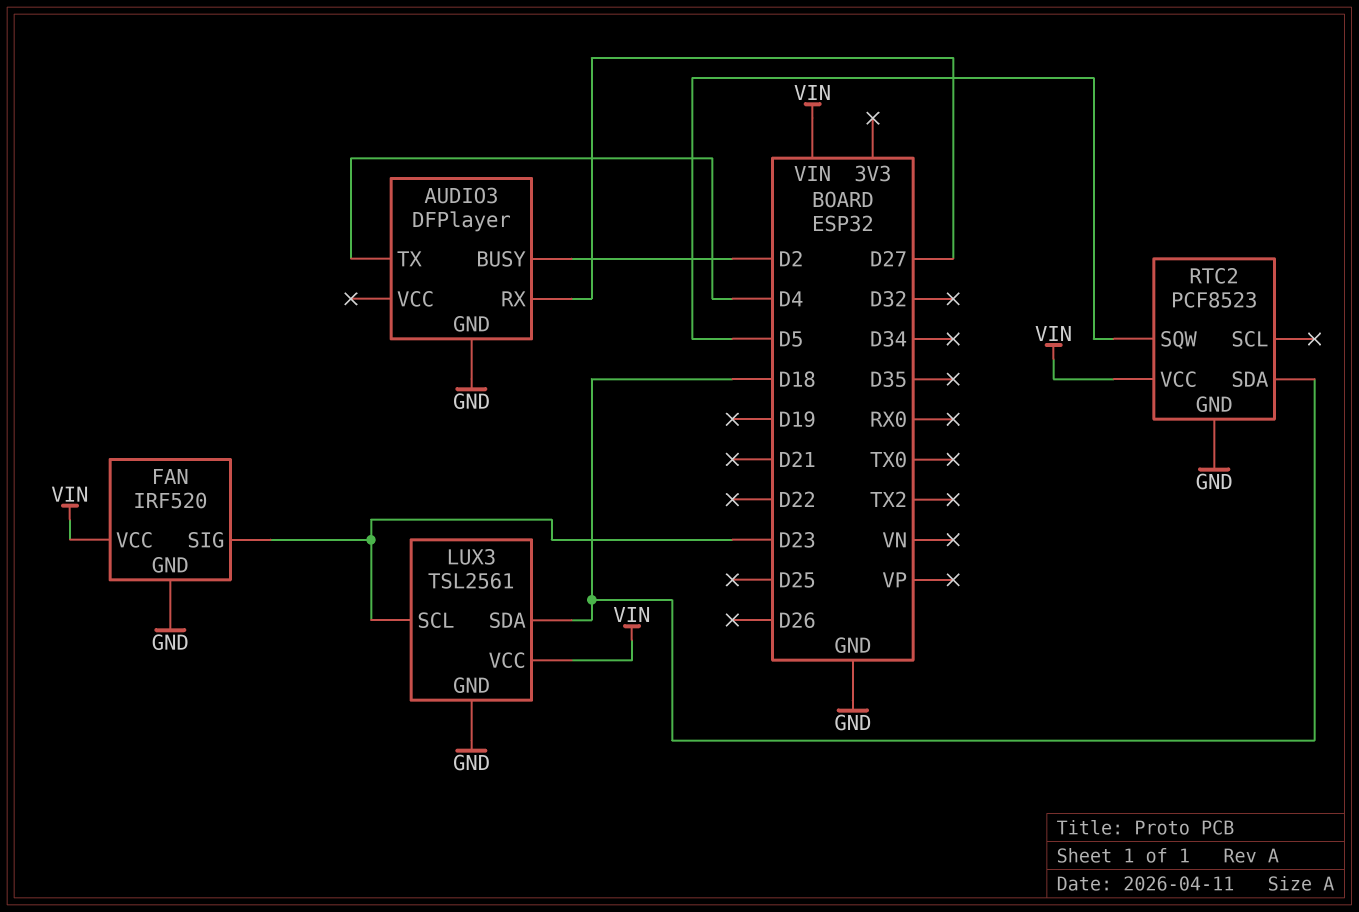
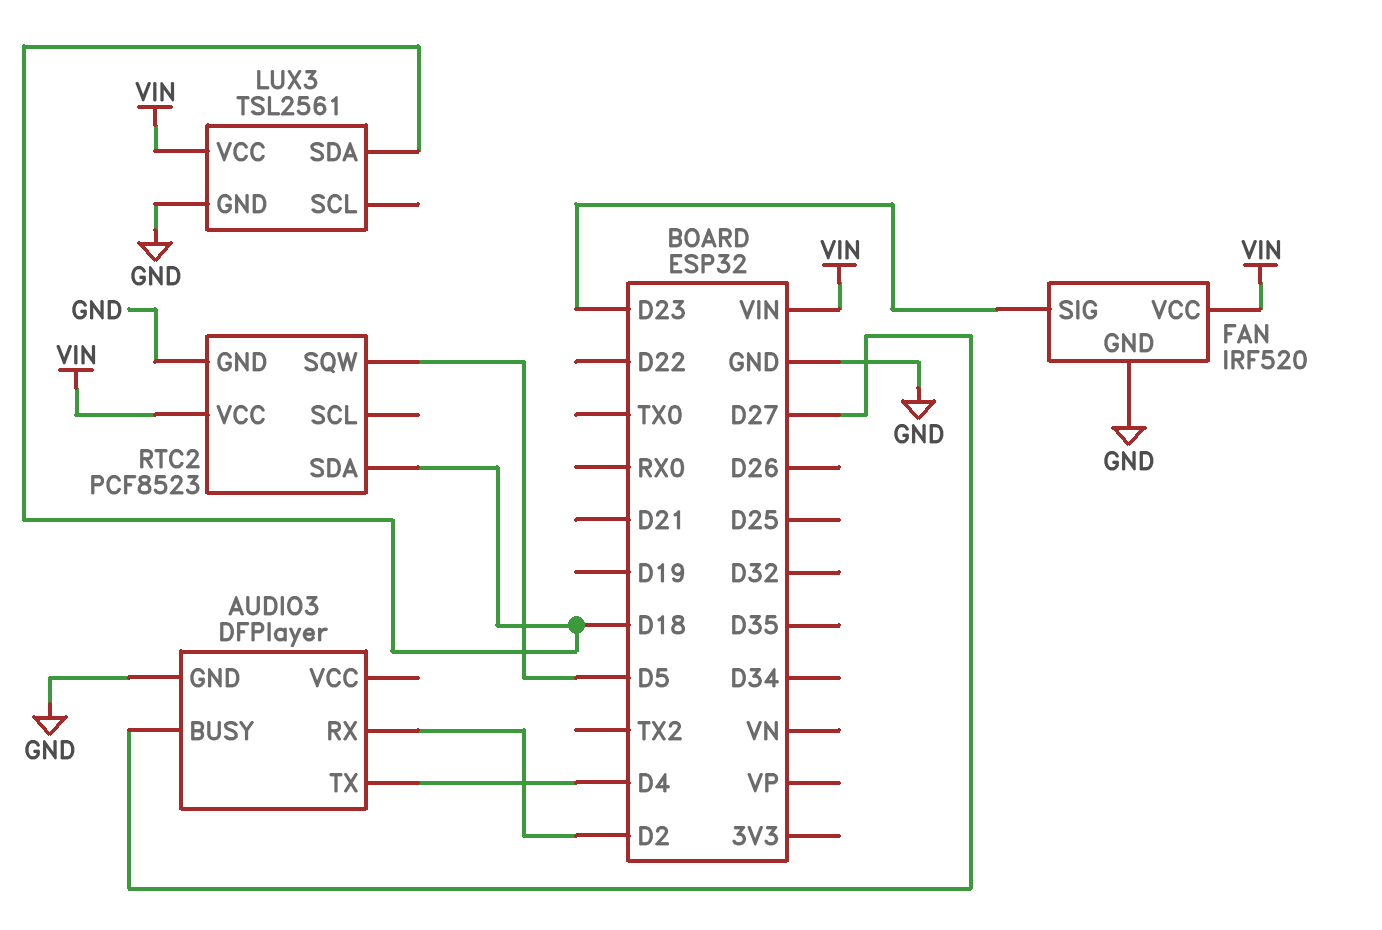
AUDIO3 pin BUSY: D2 -> D27
AUDIO3 pin RX: D27 -> D2
LUX3 pin SCL: D23 -> none

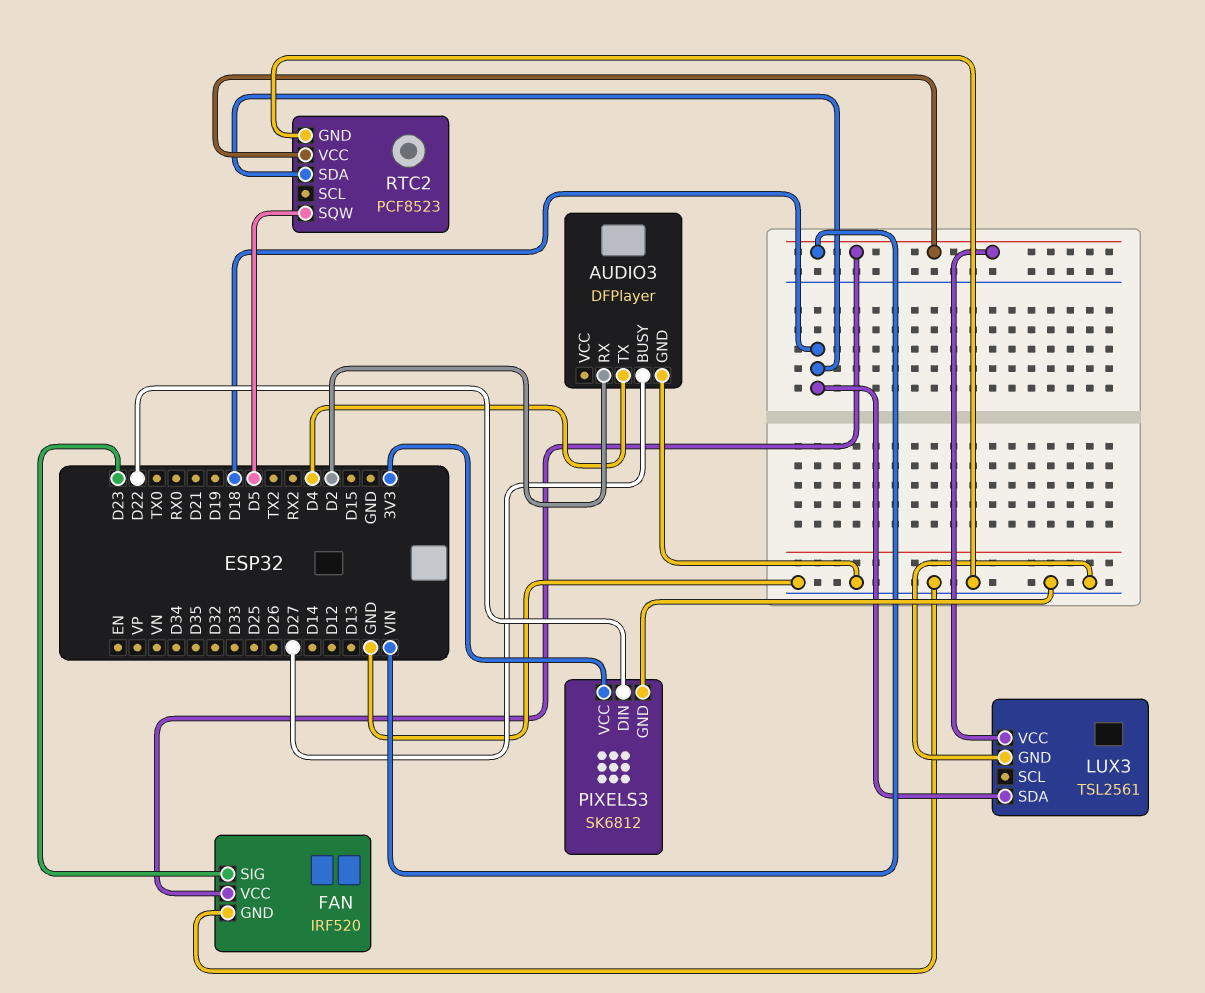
PIXELS3: none -> SK6812
PIXELS3 pin DIN: none -> D22
PIXELS3 pin GND: none -> GND
PIXELS3 pin VCC: none -> 3V3

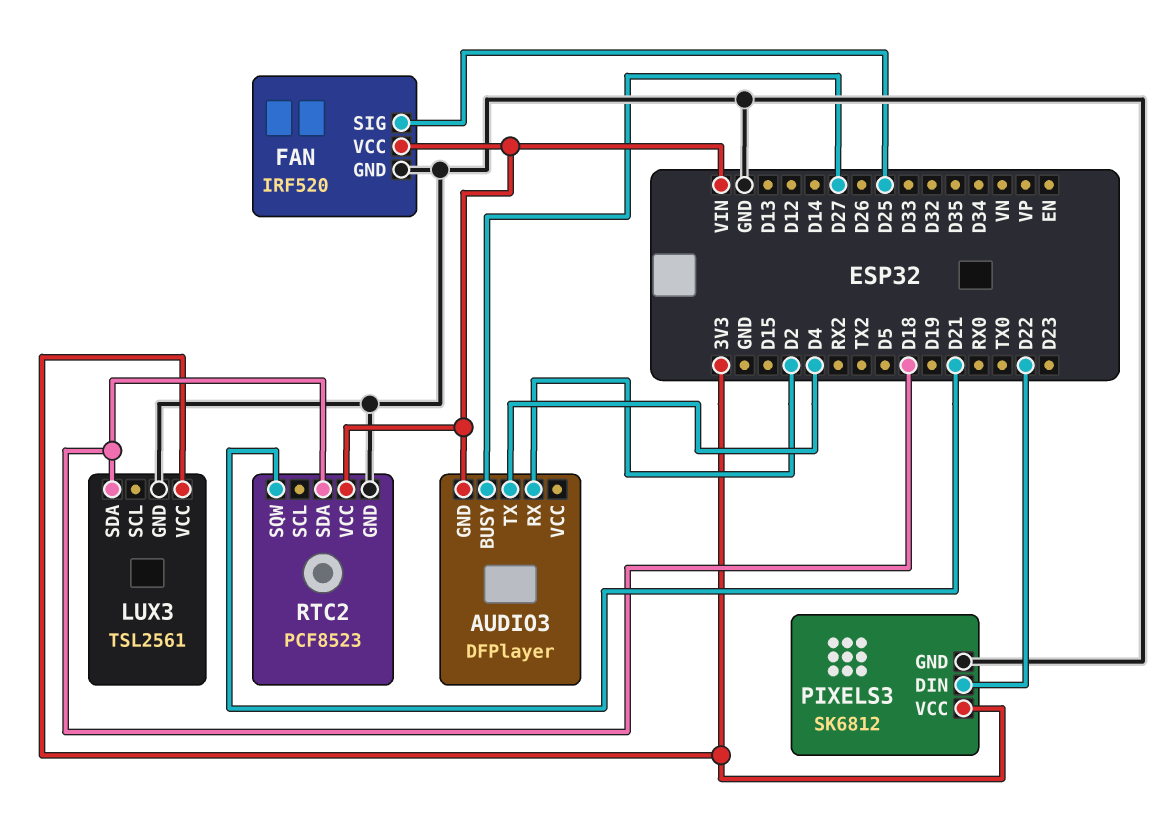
AUDIO3 pin GND: GND -> VIN
FAN pin SIG: D23 -> D25
LUX3 pin VCC: VIN -> 3V3
RTC2 pin SQW: D5 -> D21

